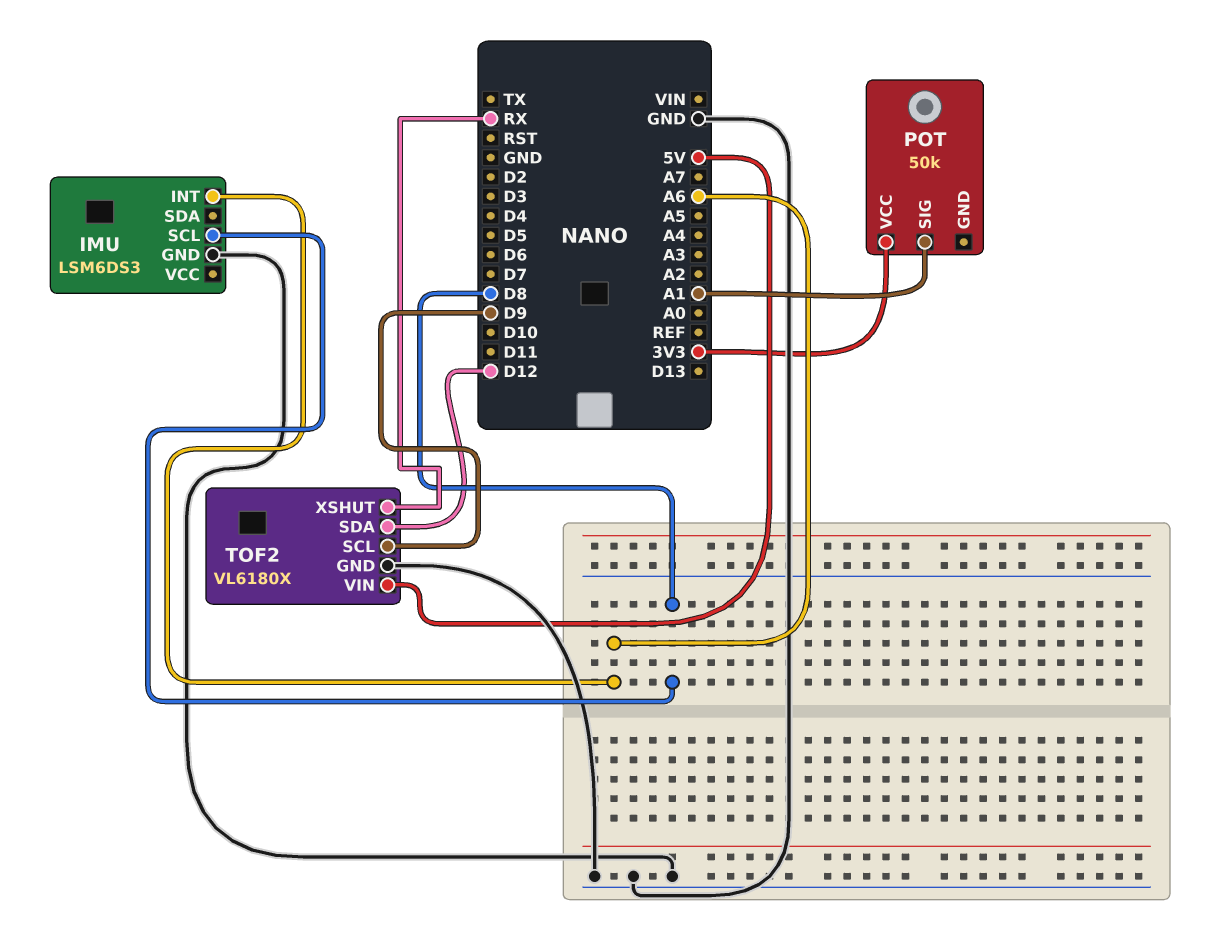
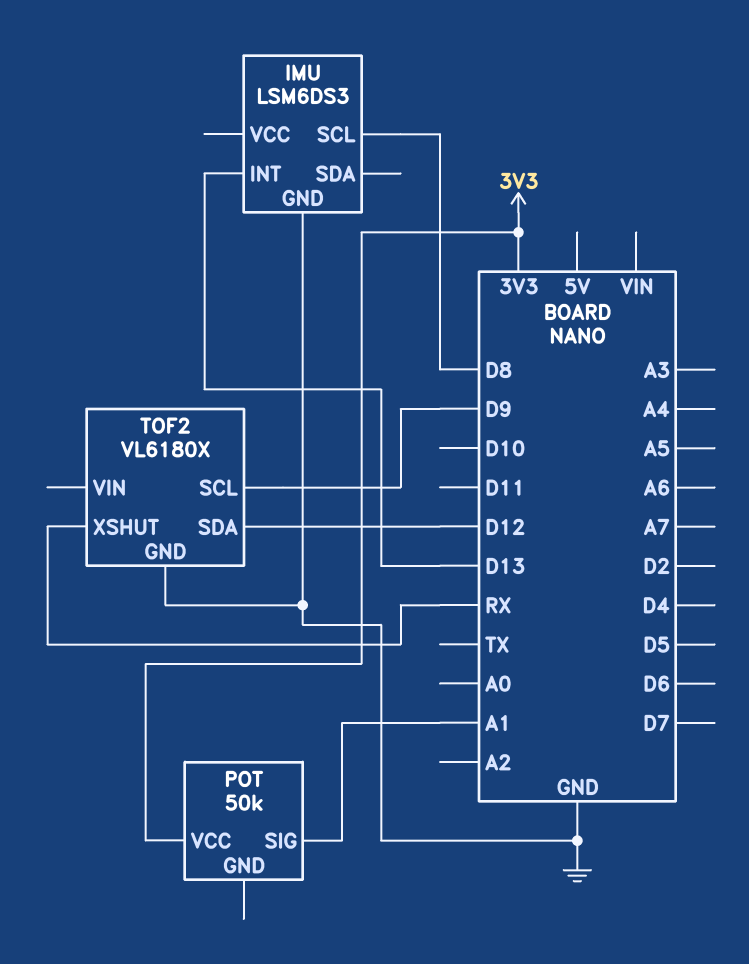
IMU pin INT: A6 -> D13
TOF2 pin VIN: 5V -> none

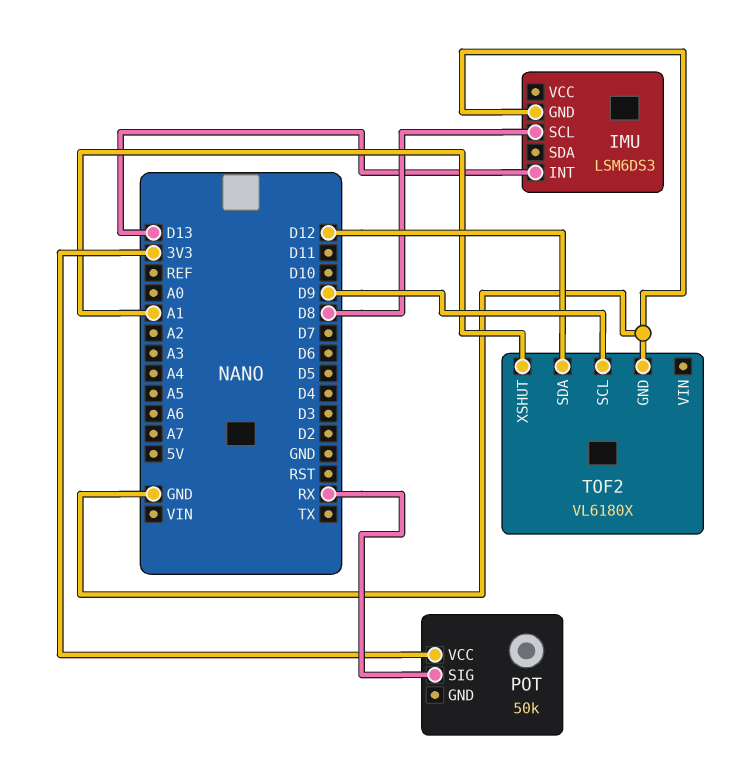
POT pin SIG: A1 -> RX
TOF2 pin XSHUT: RX -> A1

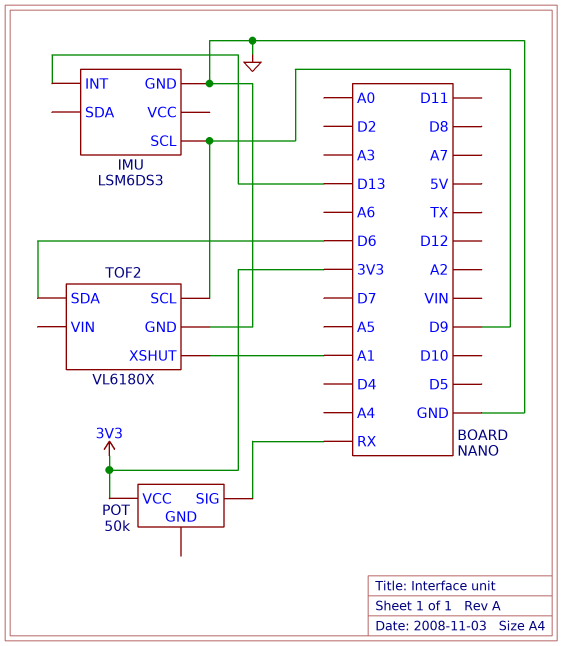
IMU pin SCL: D8 -> D9
TOF2 pin SDA: D12 -> D6

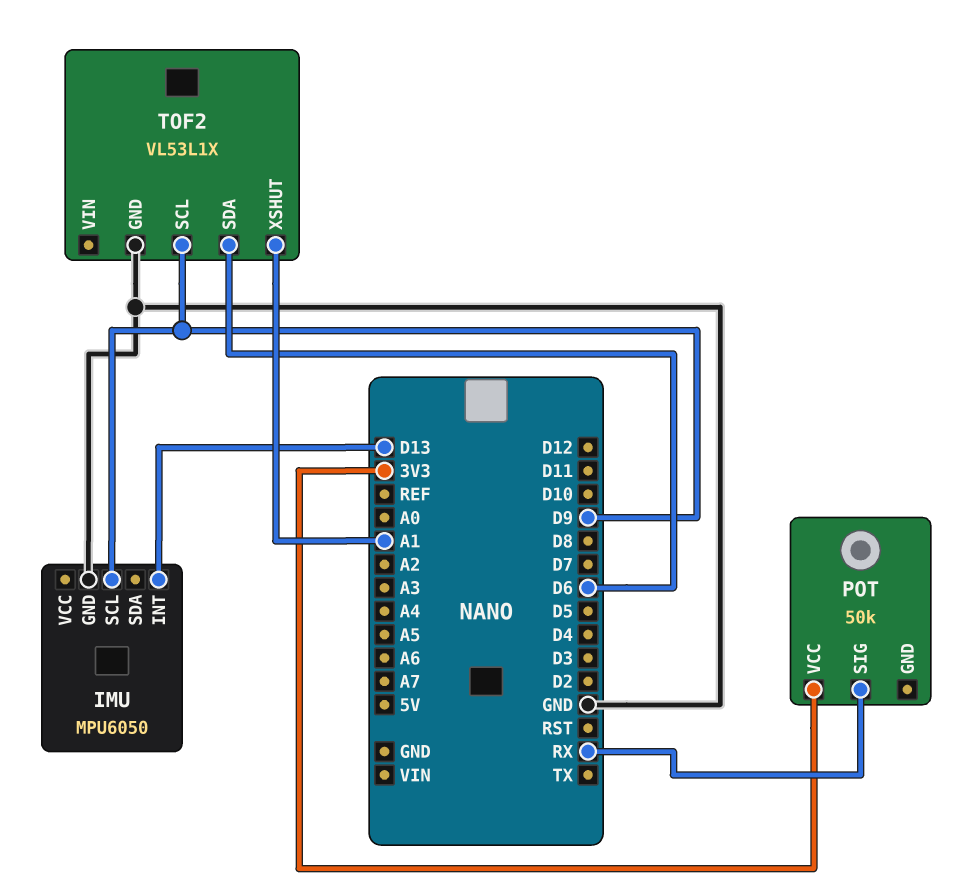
IMU: LSM6DS3 -> MPU6050
TOF2: VL6180X -> VL53L1X

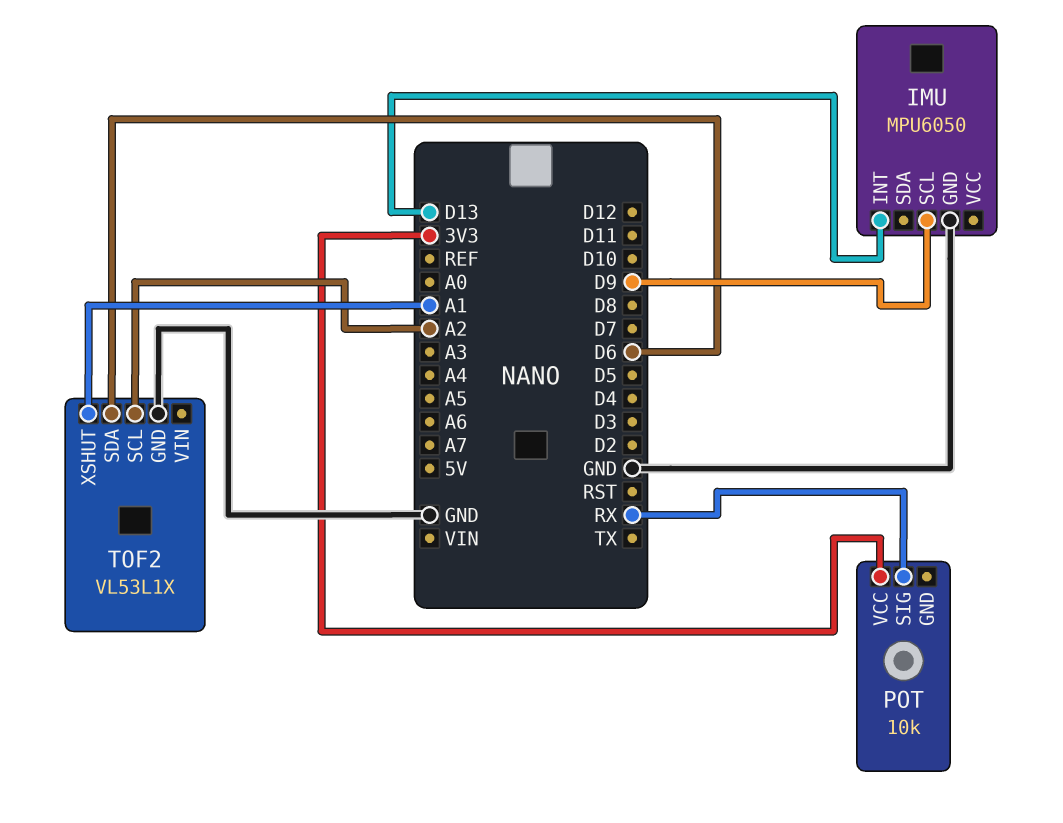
POT: 50k -> 10k
TOF2 pin SCL: D9 -> A2

